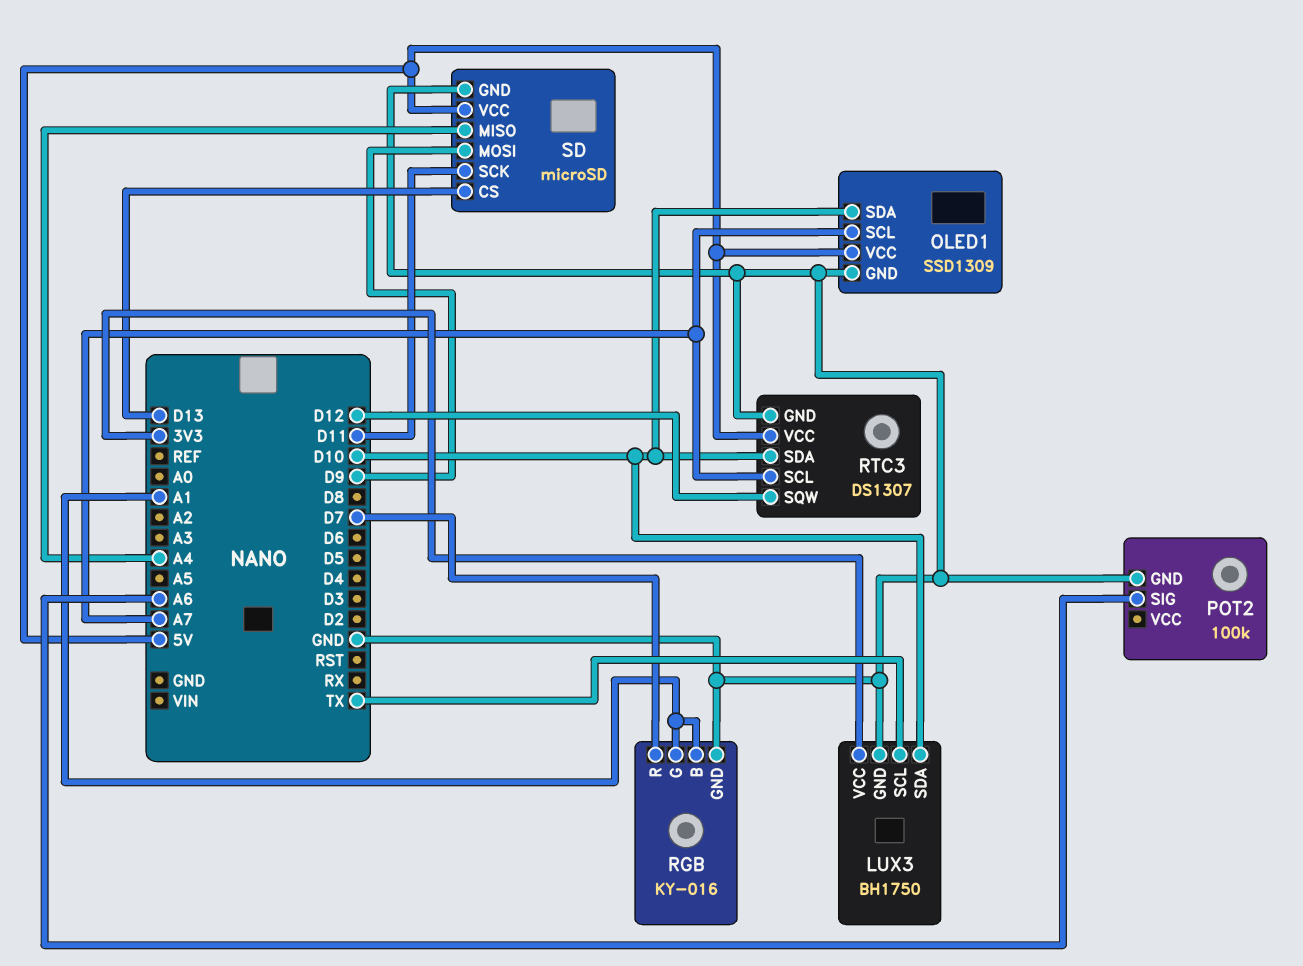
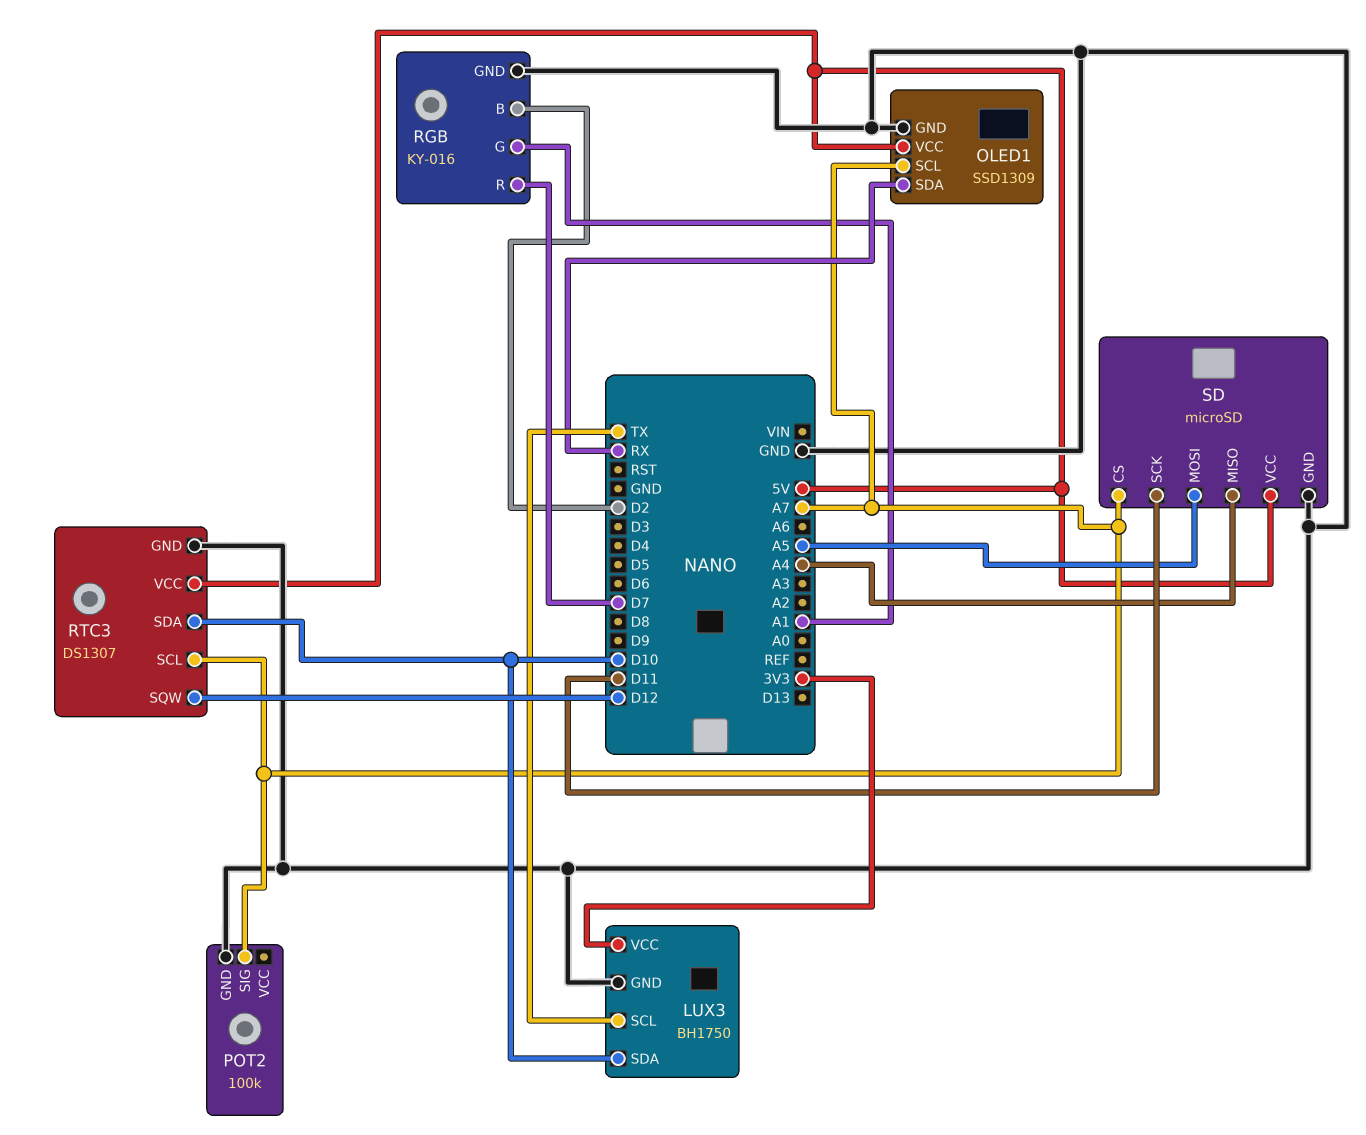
OLED1 pin SDA: D10 -> RX
POT2 pin SIG: A6 -> A7
RGB pin B: A1 -> D2
SD pin CS: D13 -> A7
SD pin MOSI: D9 -> A5

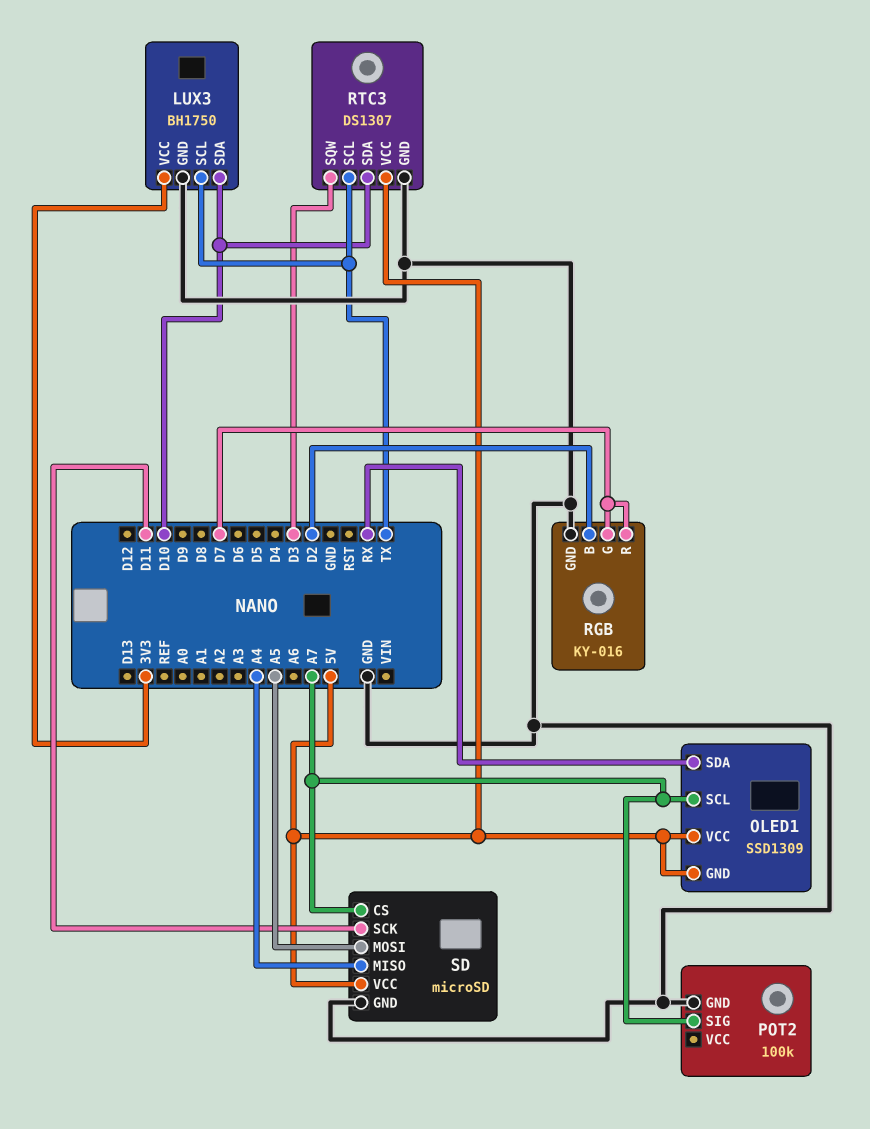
OLED1 pin GND: GND -> 5V
RGB pin G: A1 -> D7
RTC3 pin SCL: A7 -> TX
RTC3 pin SQW: D12 -> D3

